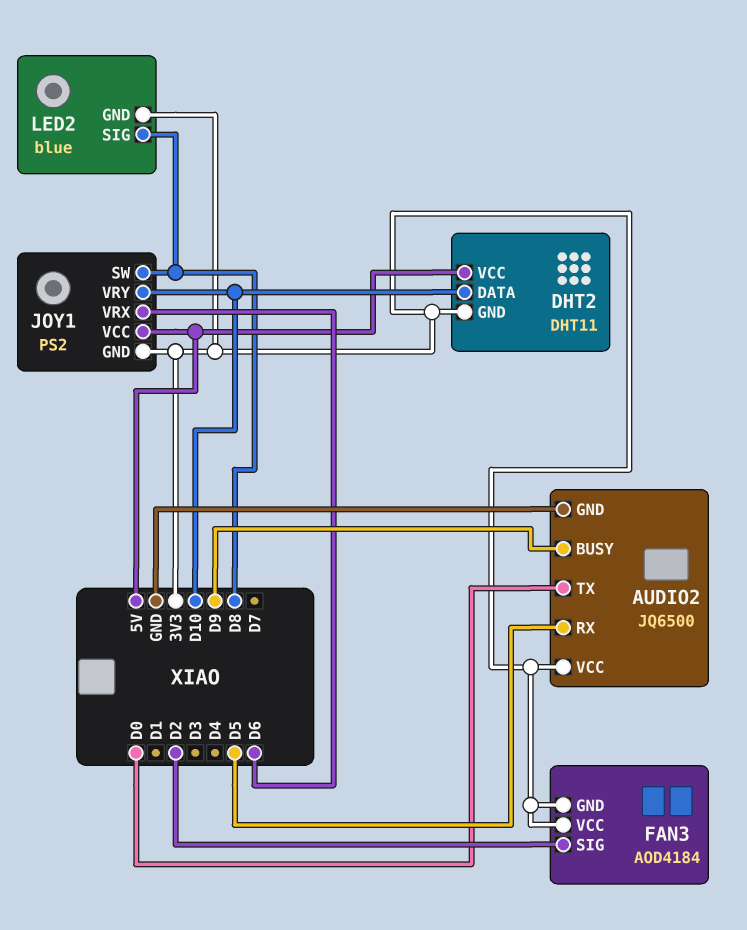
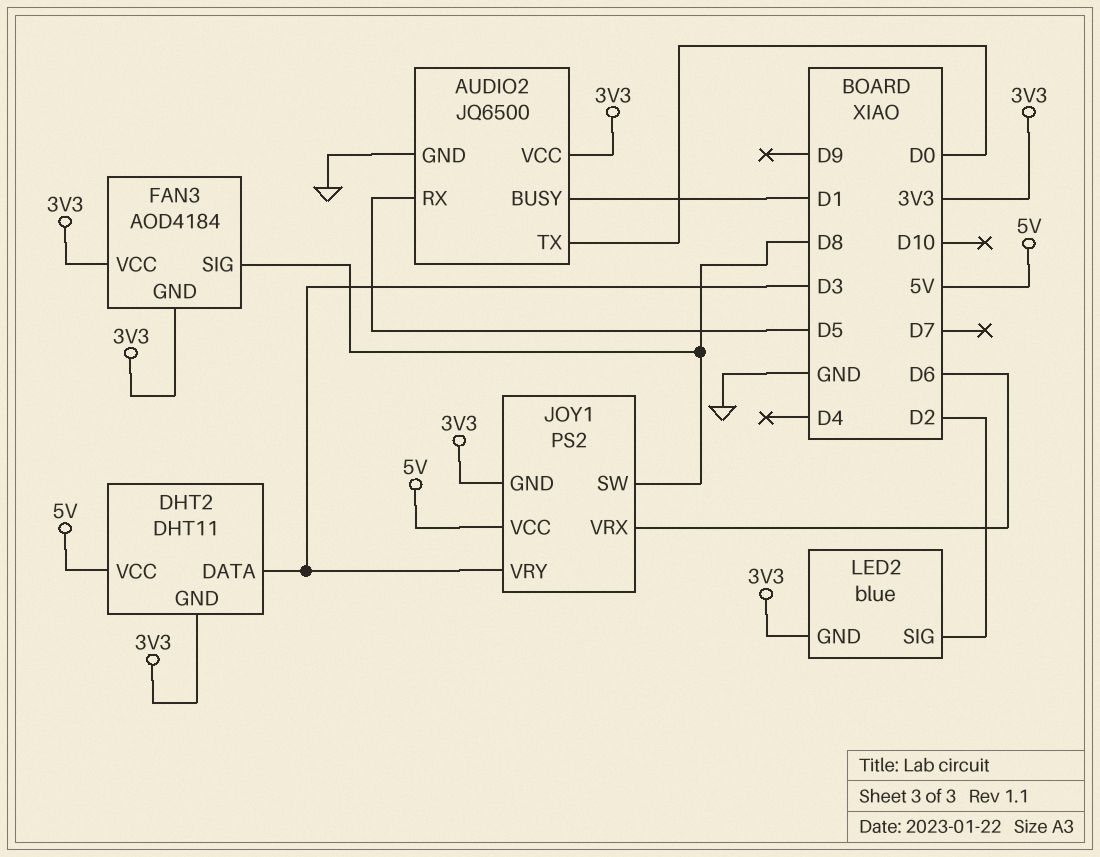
AUDIO2 pin BUSY: D9 -> D1
DHT2 pin DATA: D10 -> D3
FAN3 pin SIG: D2 -> D8
JOY1 pin VRY: D10 -> D3
LED2 pin SIG: D8 -> D2

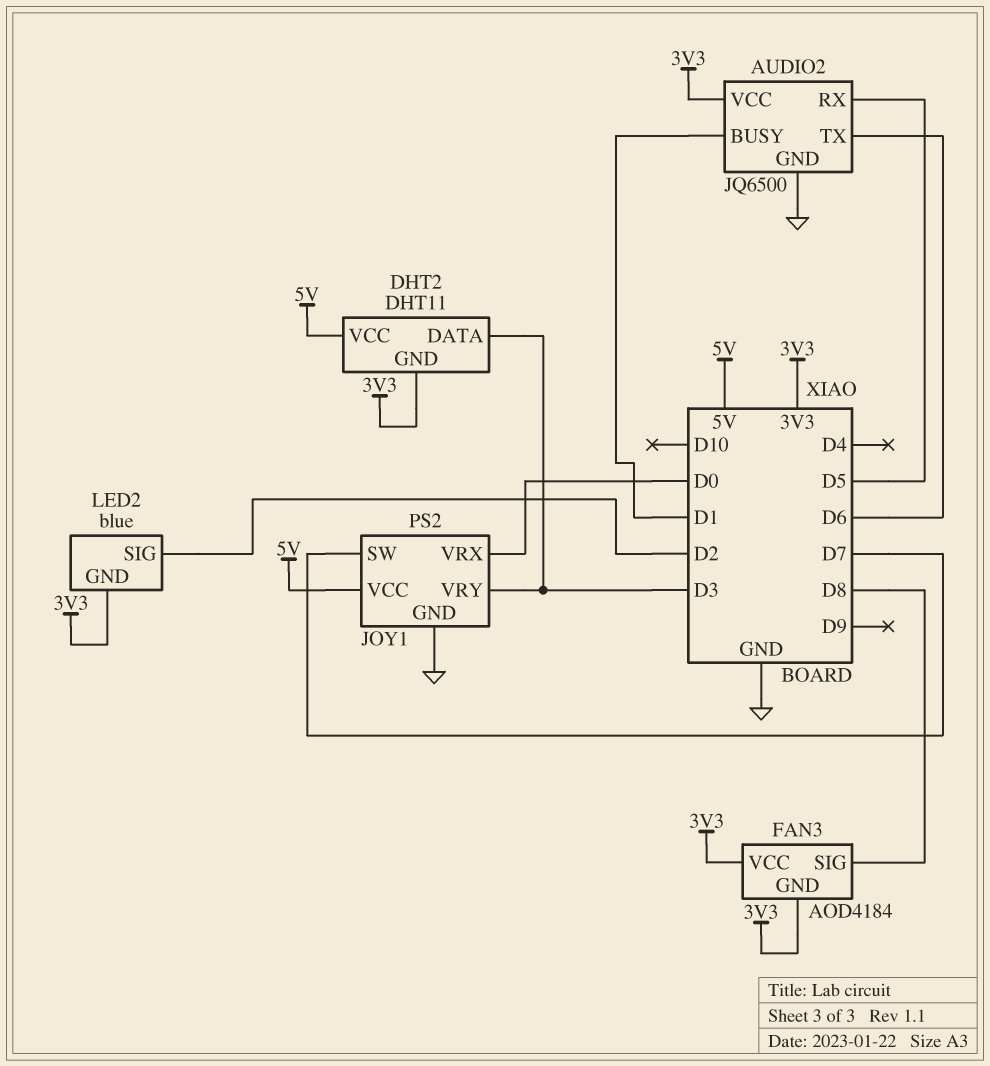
AUDIO2 pin TX: D0 -> D6
JOY1 pin GND: 3V3 -> GND
JOY1 pin SW: D8 -> D7
JOY1 pin VRX: D6 -> D0

